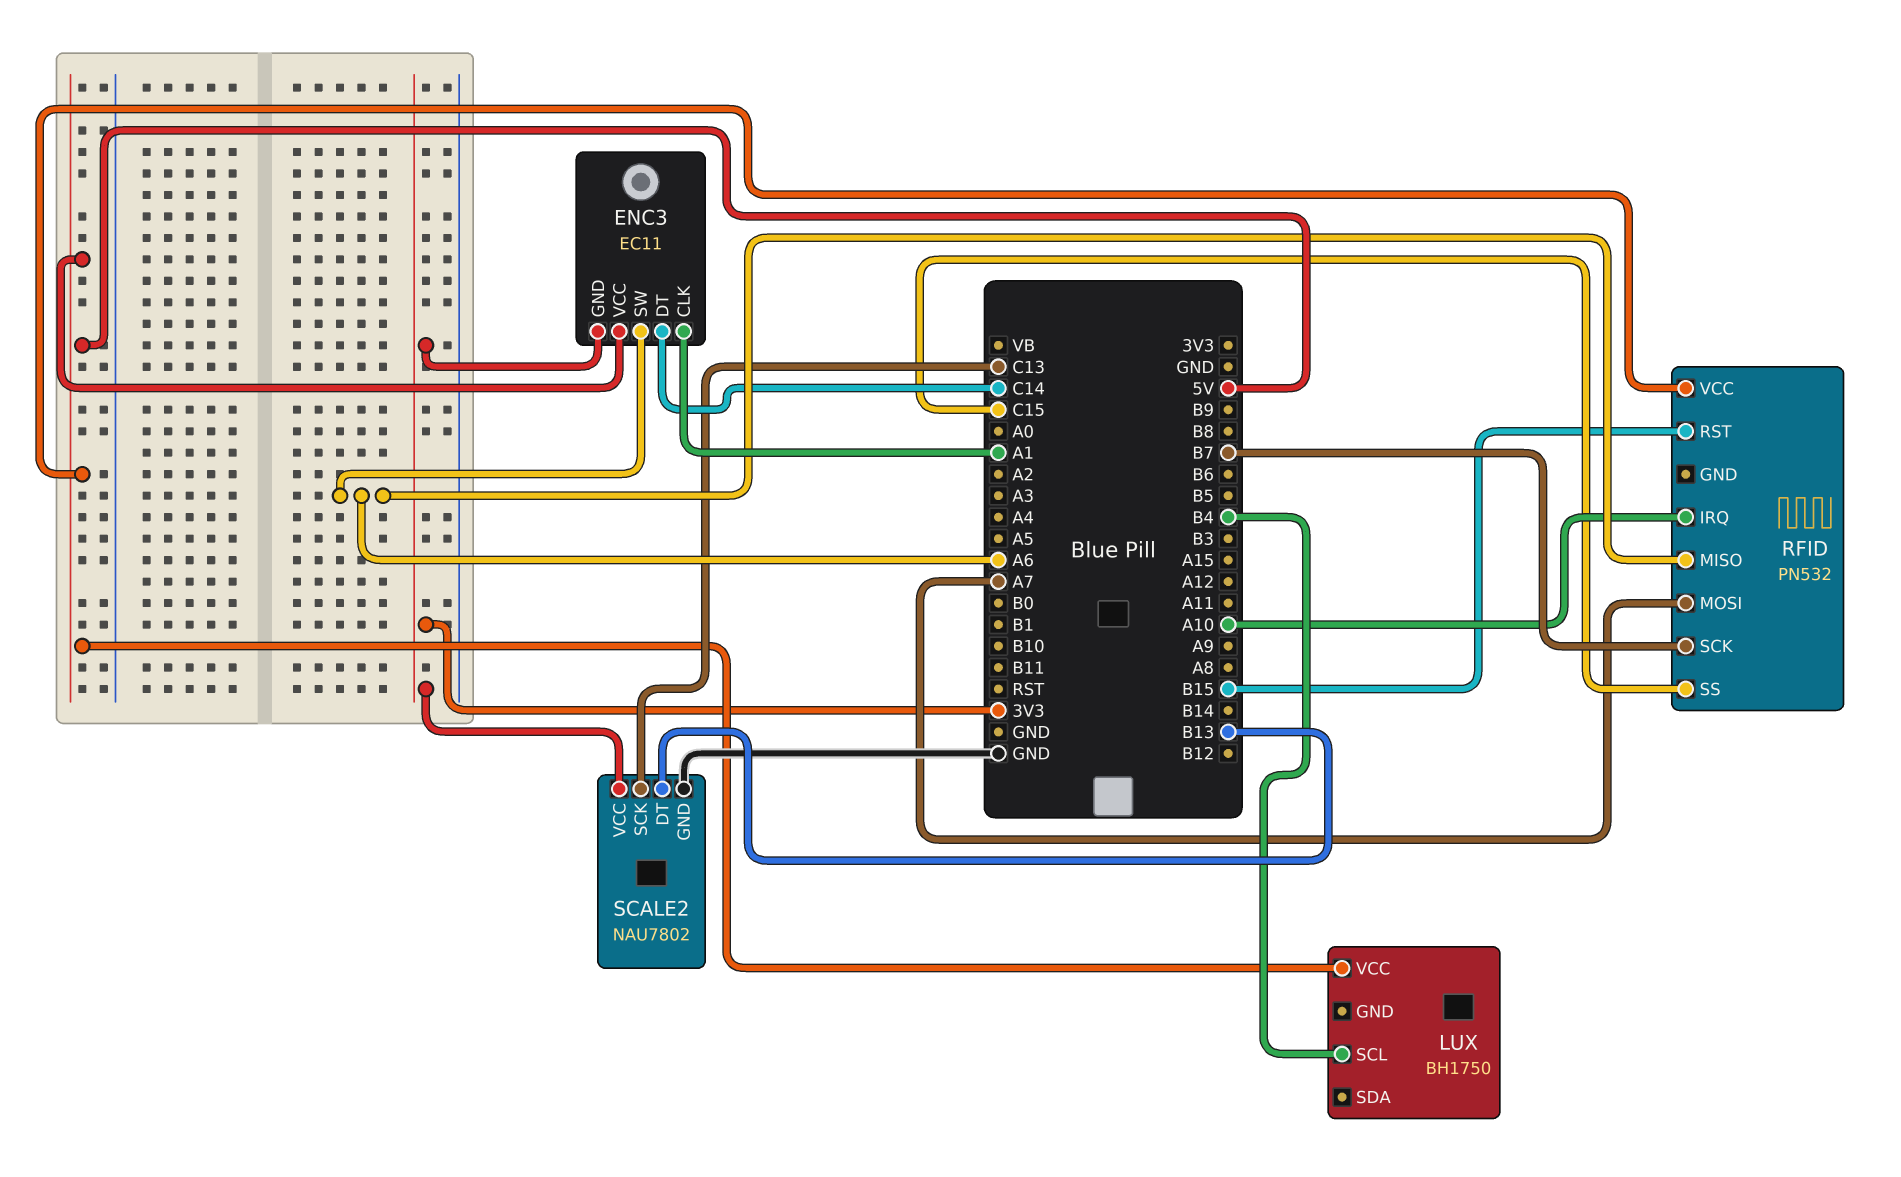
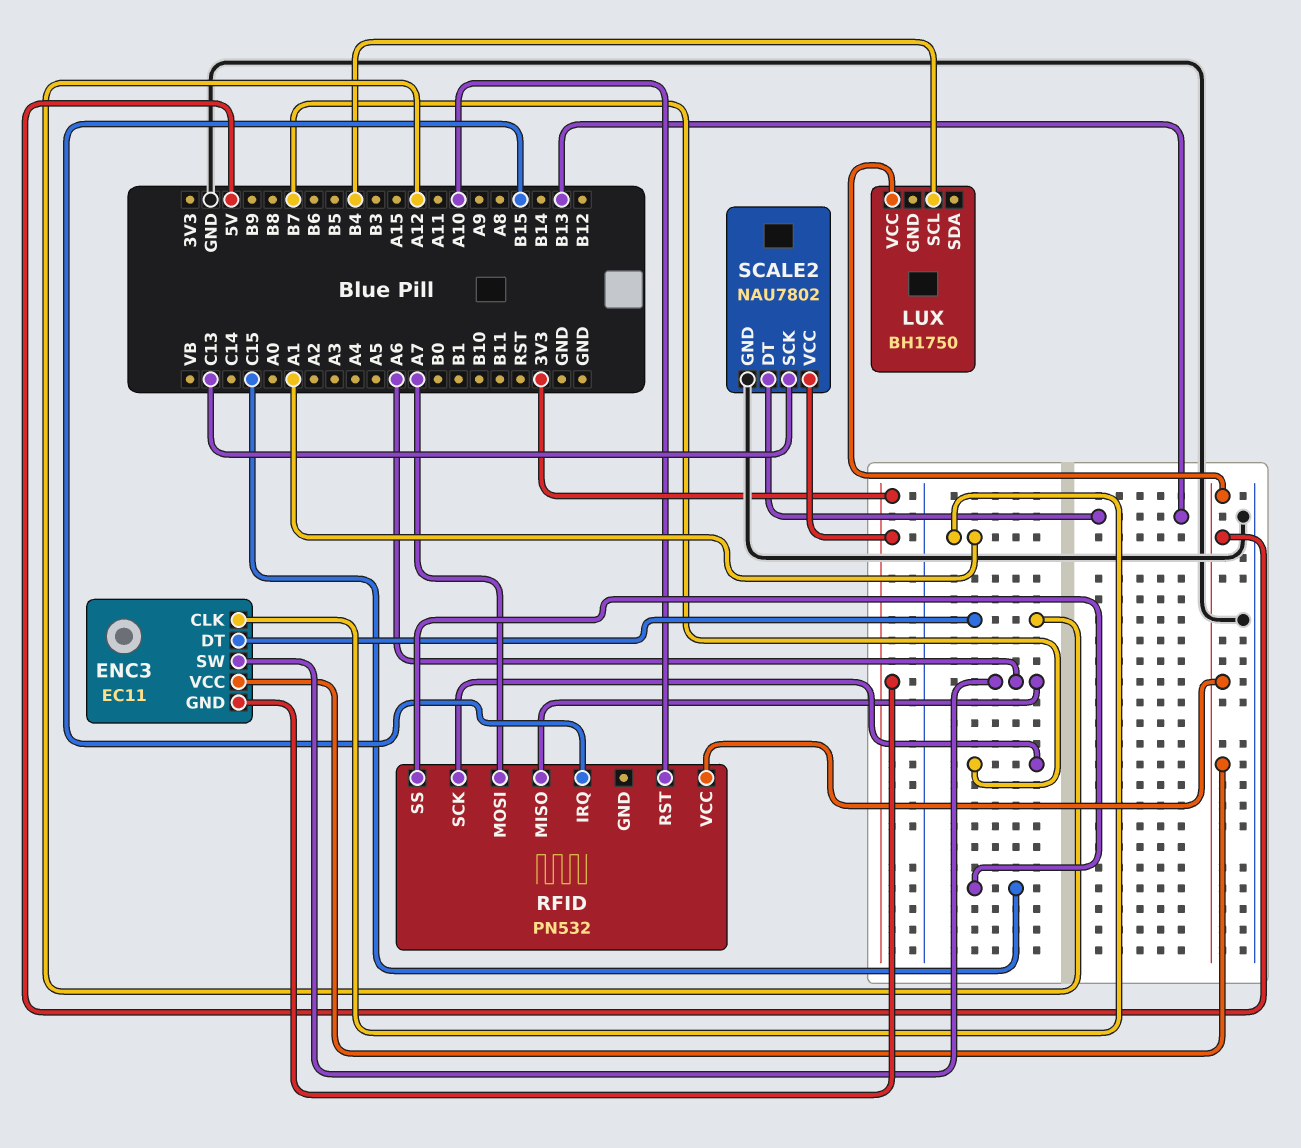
ENC3 pin DT: C14 -> A12
RFID pin IRQ: A10 -> B15
RFID pin RST: B15 -> A10

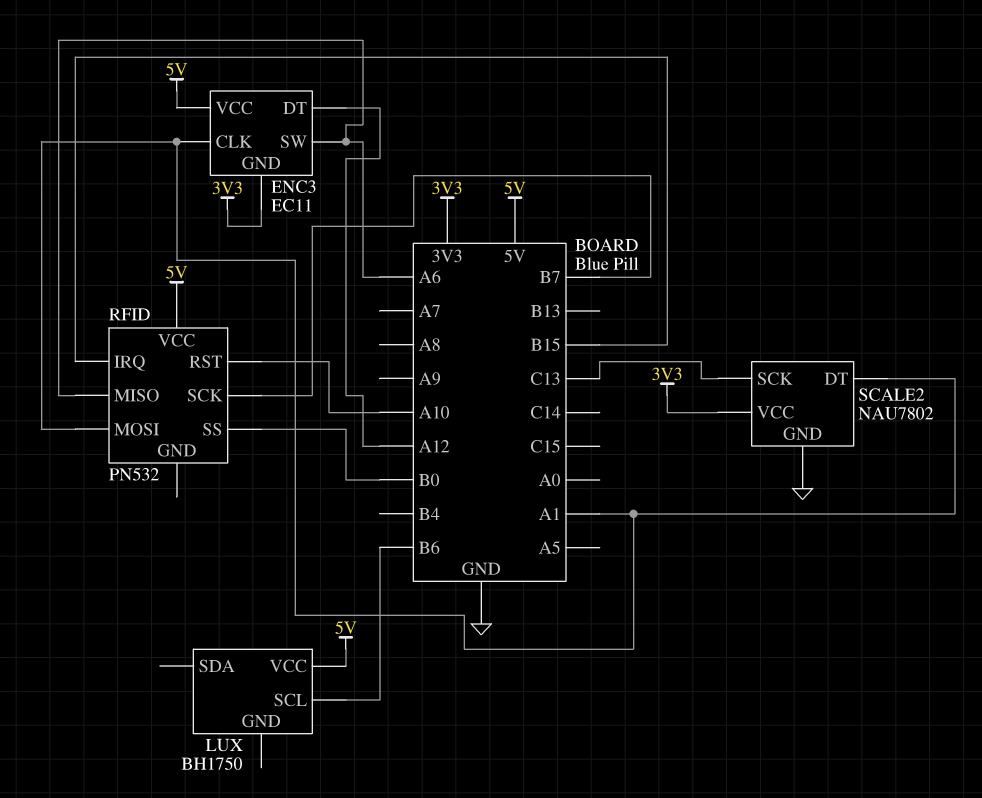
LUX pin SCL: B4 -> B6
RFID pin MOSI: A7 -> A1
RFID pin SS: C15 -> B0
SCALE2 pin DT: B13 -> A1

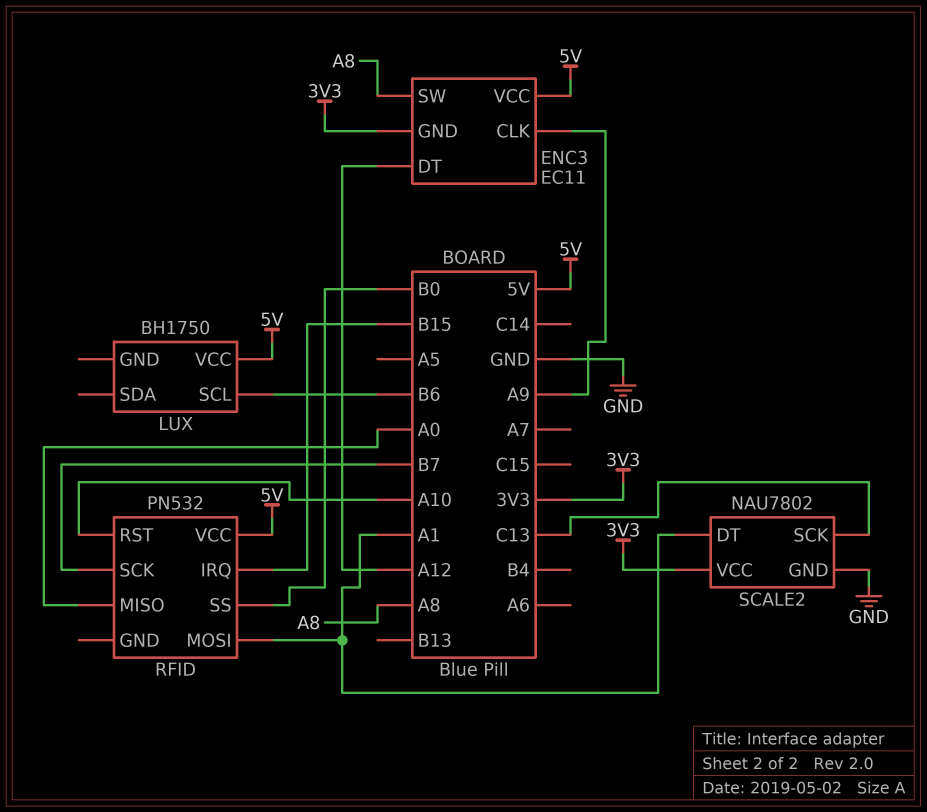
ENC3 pin CLK: A1 -> A9
ENC3 pin SW: A6 -> A8
RFID pin MISO: A6 -> A0

